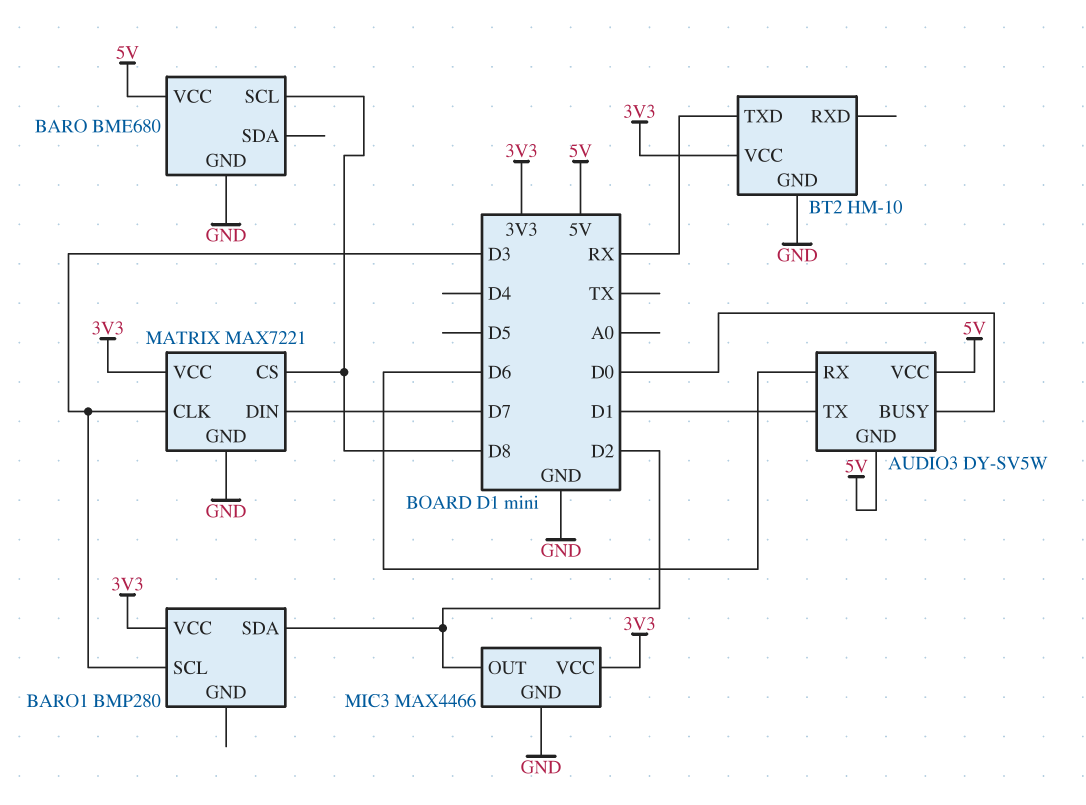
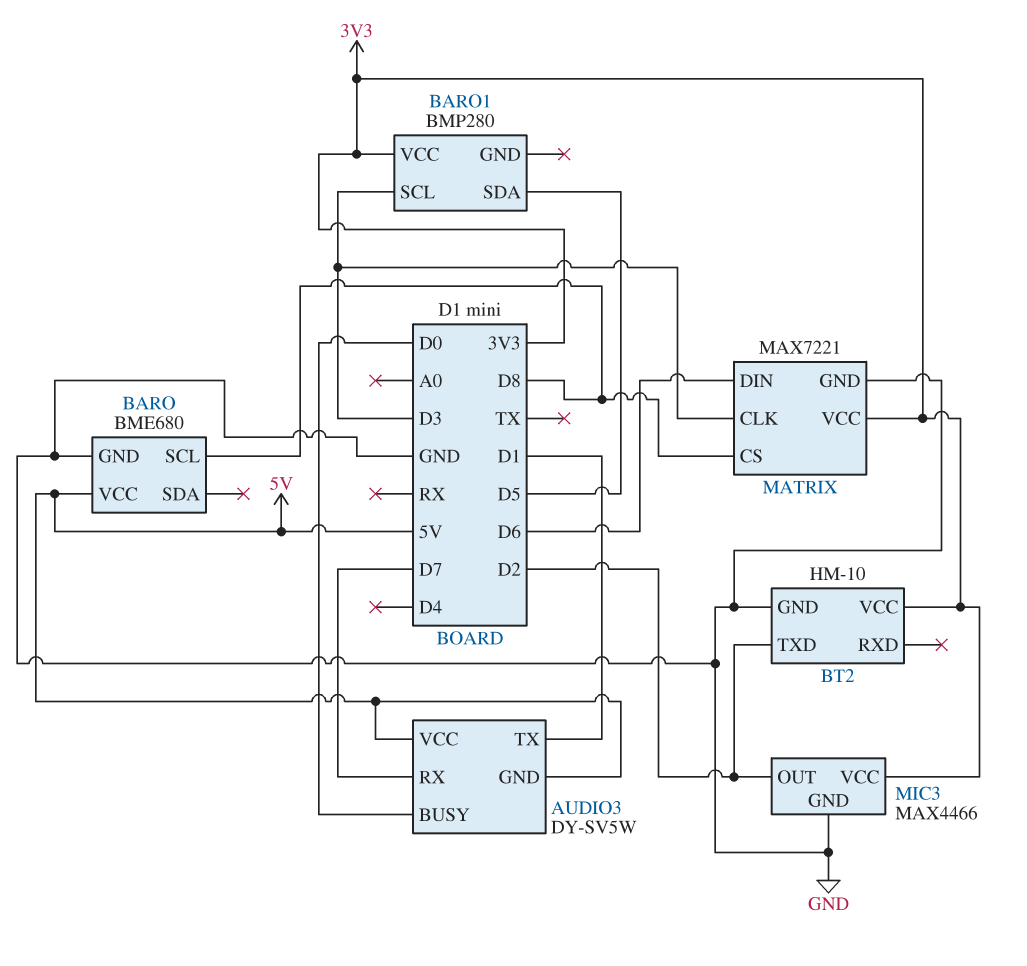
AUDIO3 pin RX: D6 -> D7
BARO1 pin SDA: D2 -> D5
BT2 pin TXD: RX -> D2
MATRIX pin DIN: D7 -> D6

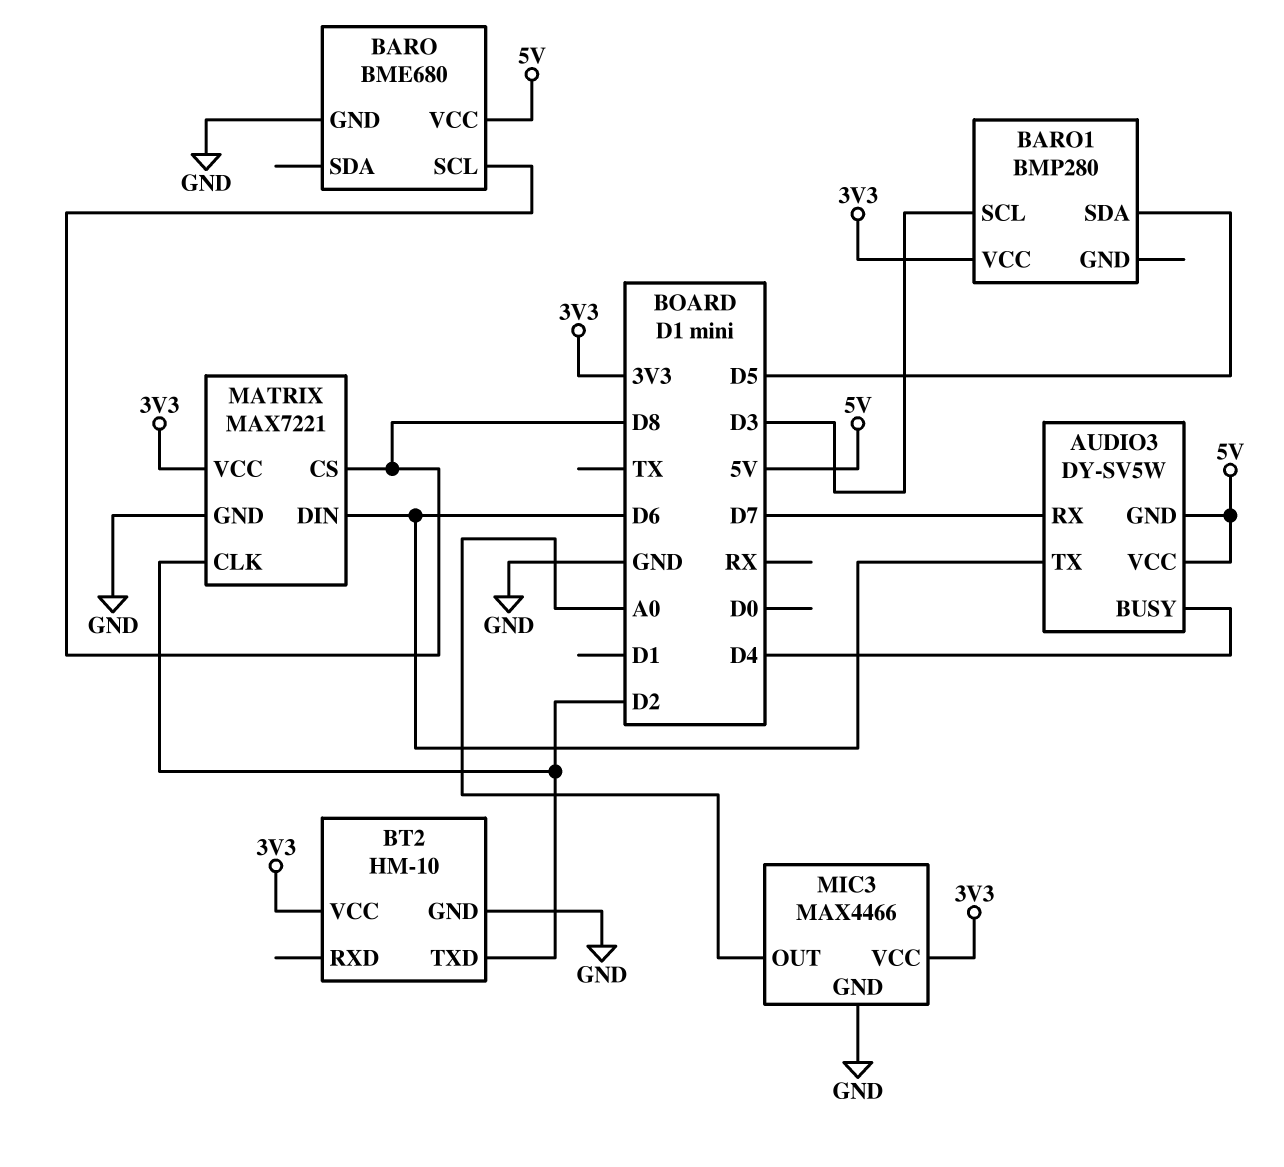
AUDIO3 pin BUSY: D0 -> D4
AUDIO3 pin TX: D1 -> D6
MATRIX pin CLK: D3 -> D2
MIC3 pin OUT: D2 -> A0

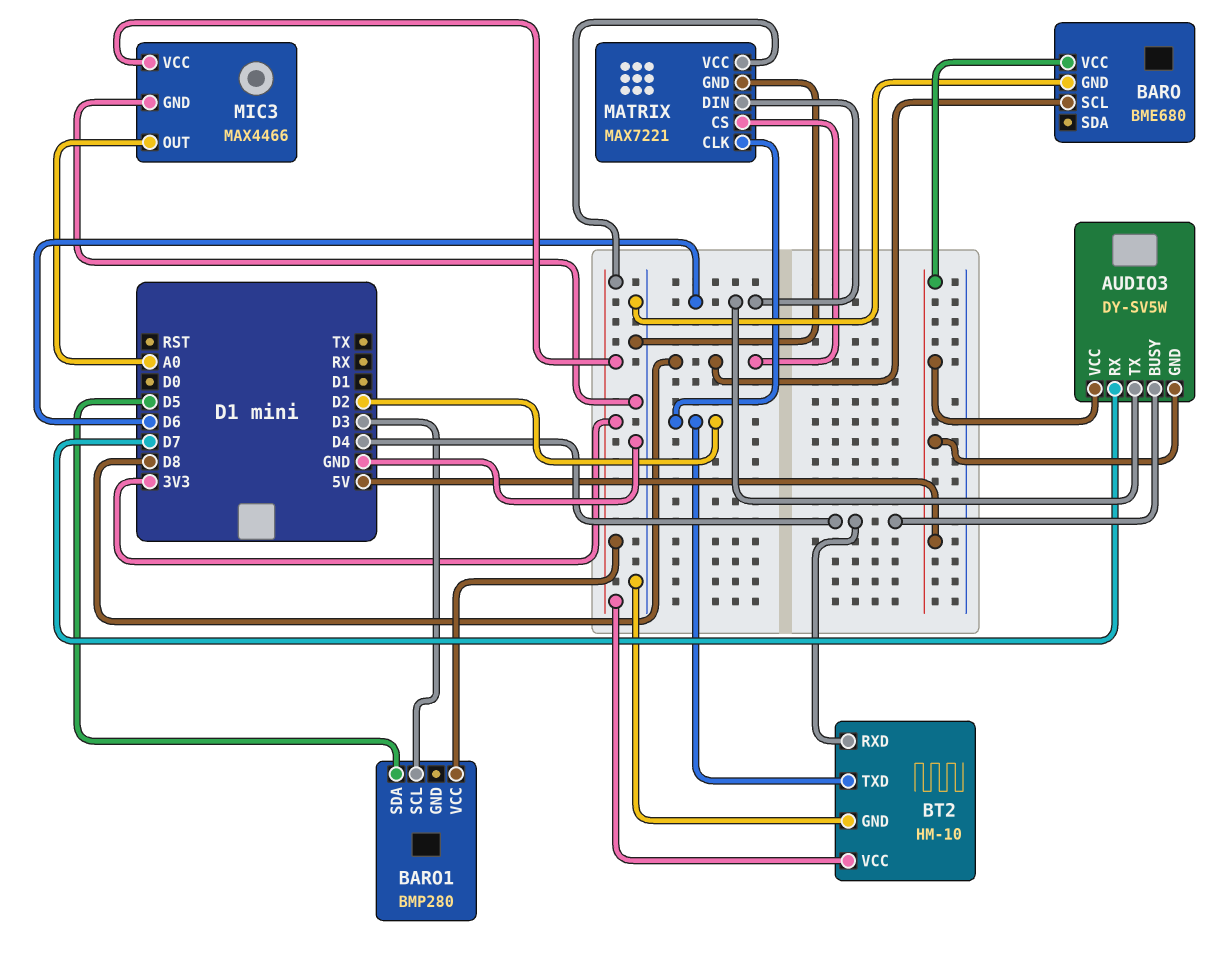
BT2 pin RXD: none -> D4

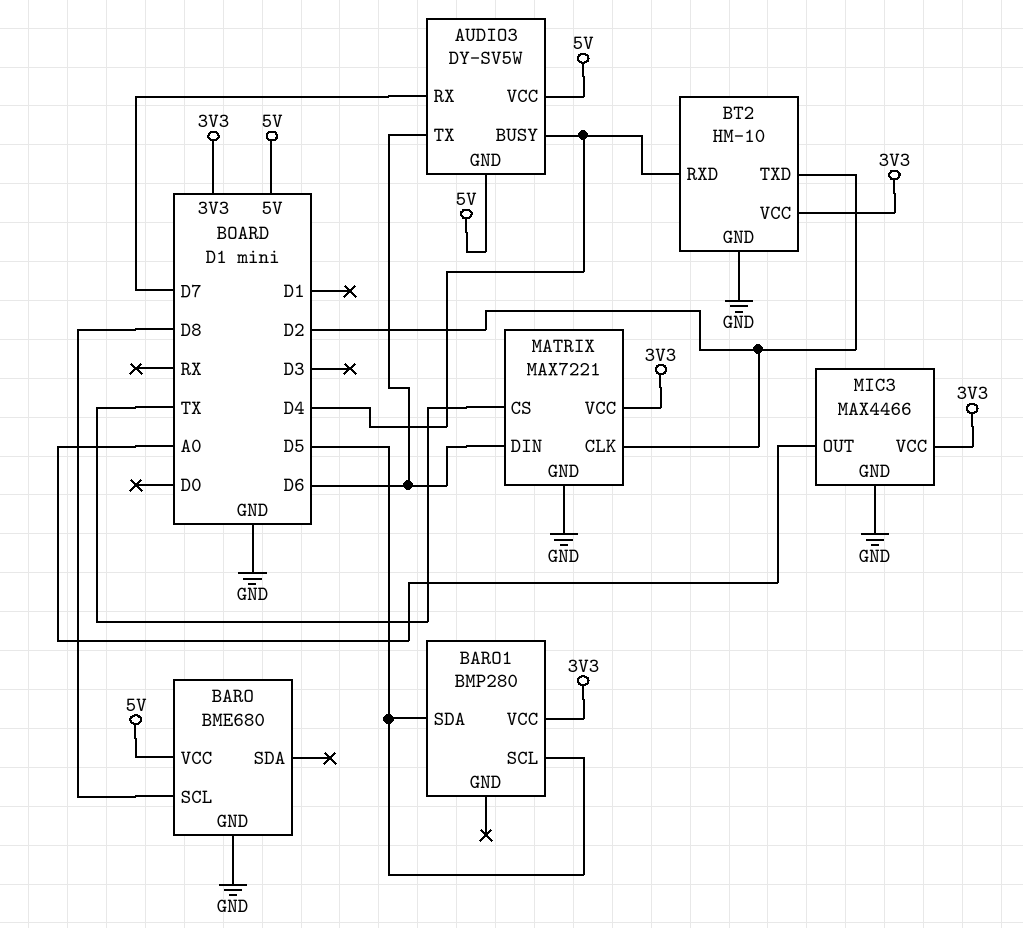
BARO1 pin SCL: D3 -> D5
MATRIX pin CS: D8 -> TX

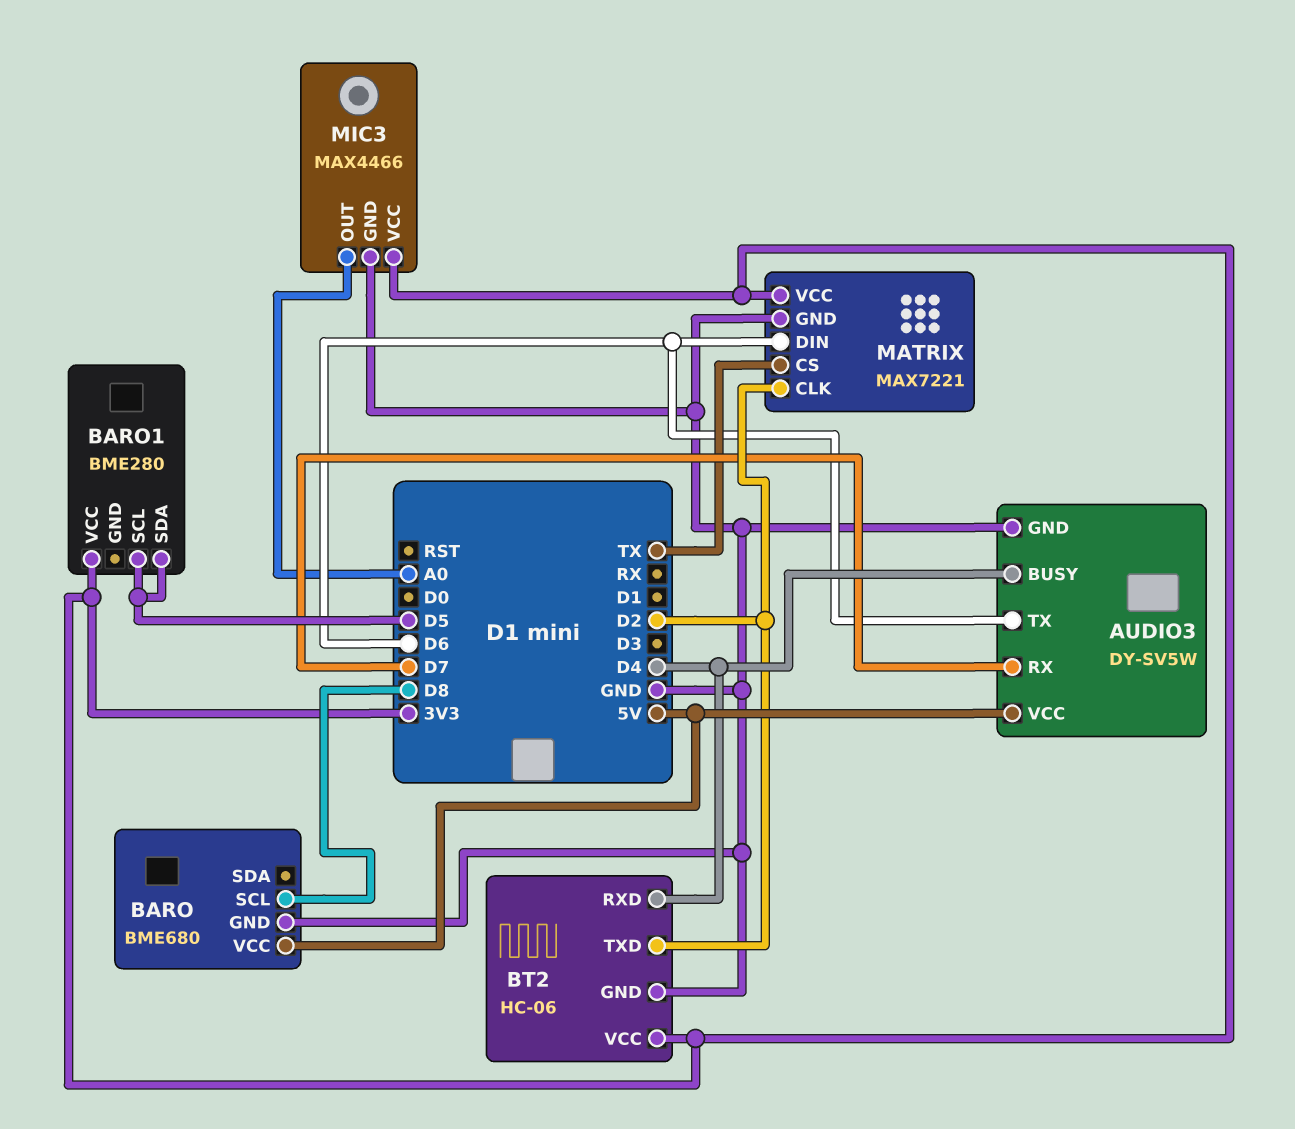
AUDIO3 pin GND: 5V -> GND
BARO1: BMP280 -> BME280
BT2: HM-10 -> HC-06

